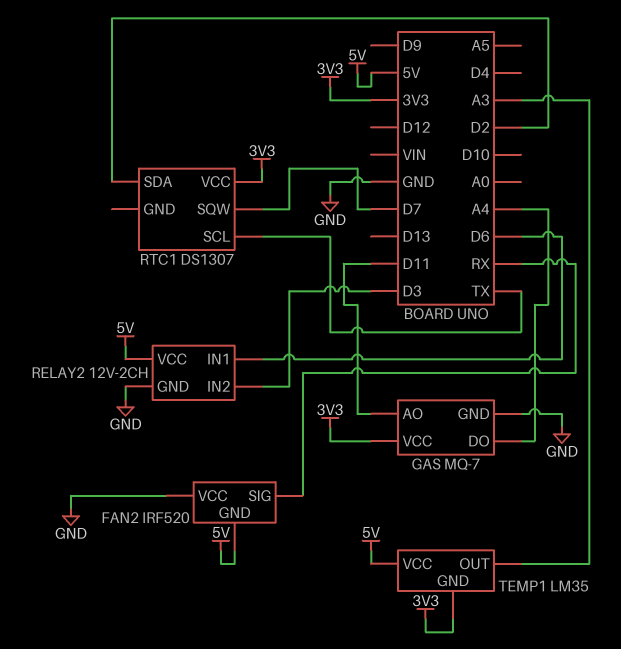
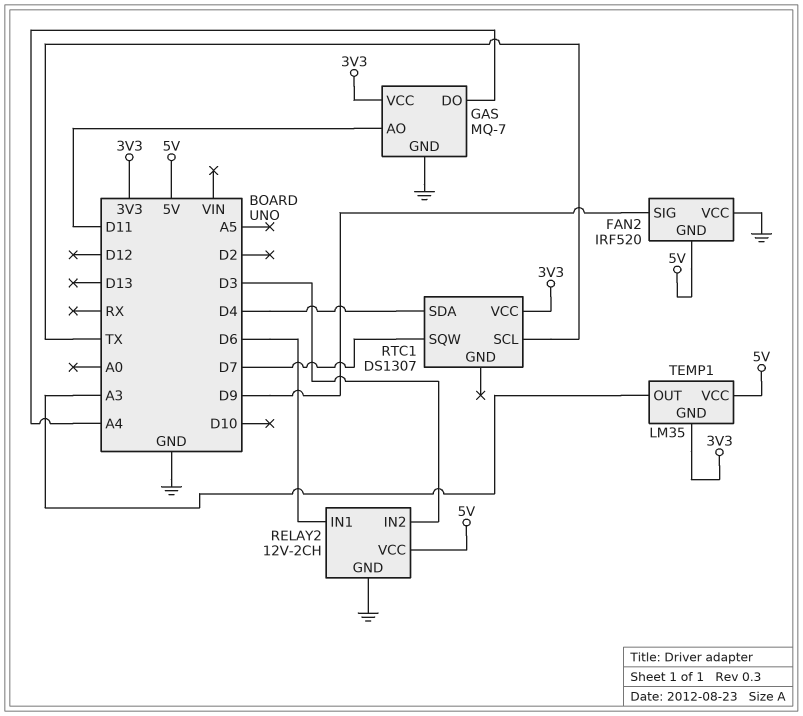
FAN2 pin SIG: RX -> D9
RTC1 pin SDA: D2 -> D4

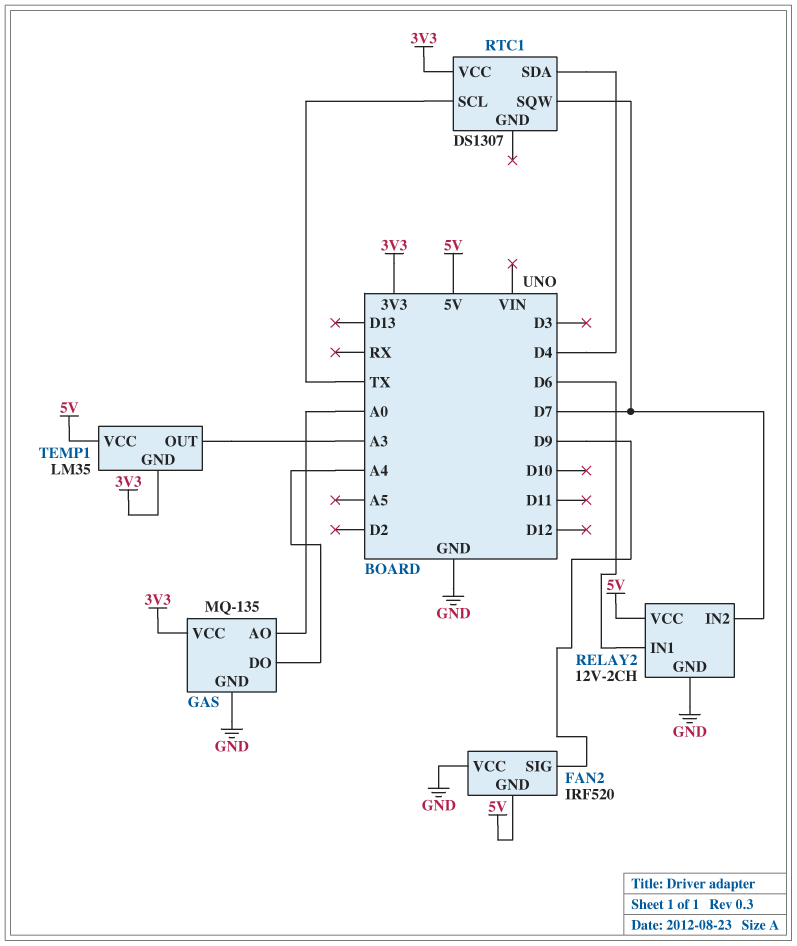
GAS: MQ-7 -> MQ-135
GAS pin AO: D11 -> A0
RELAY2 pin IN2: D3 -> D7

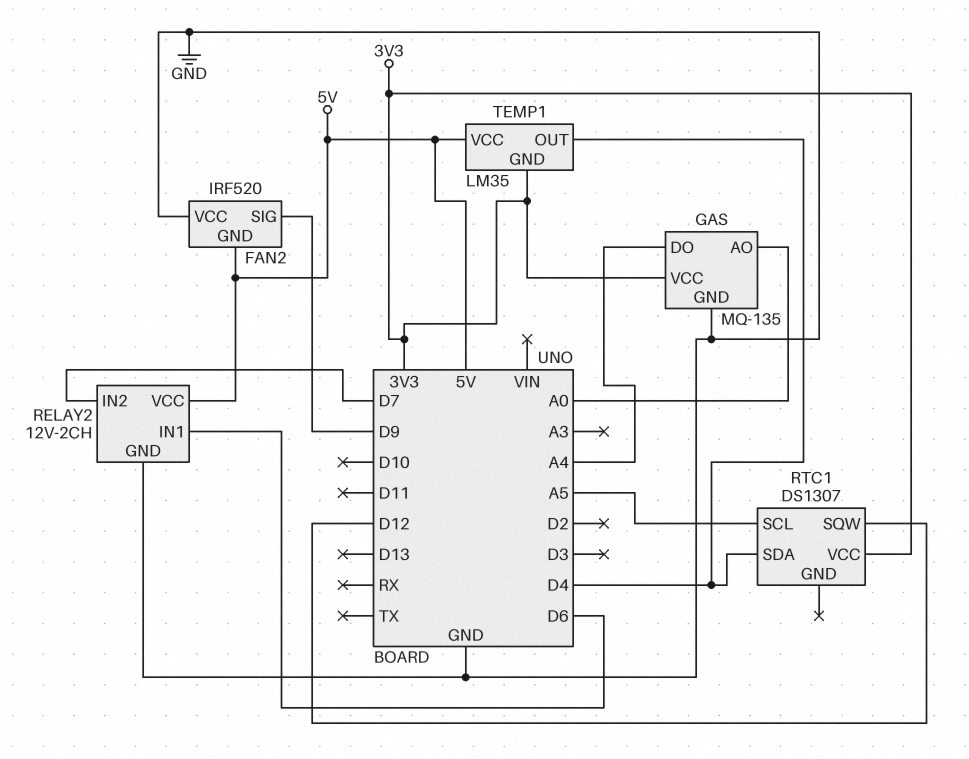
RTC1 pin SCL: TX -> A5
RTC1 pin SQW: D7 -> D12
TEMP1 pin OUT: A3 -> D4

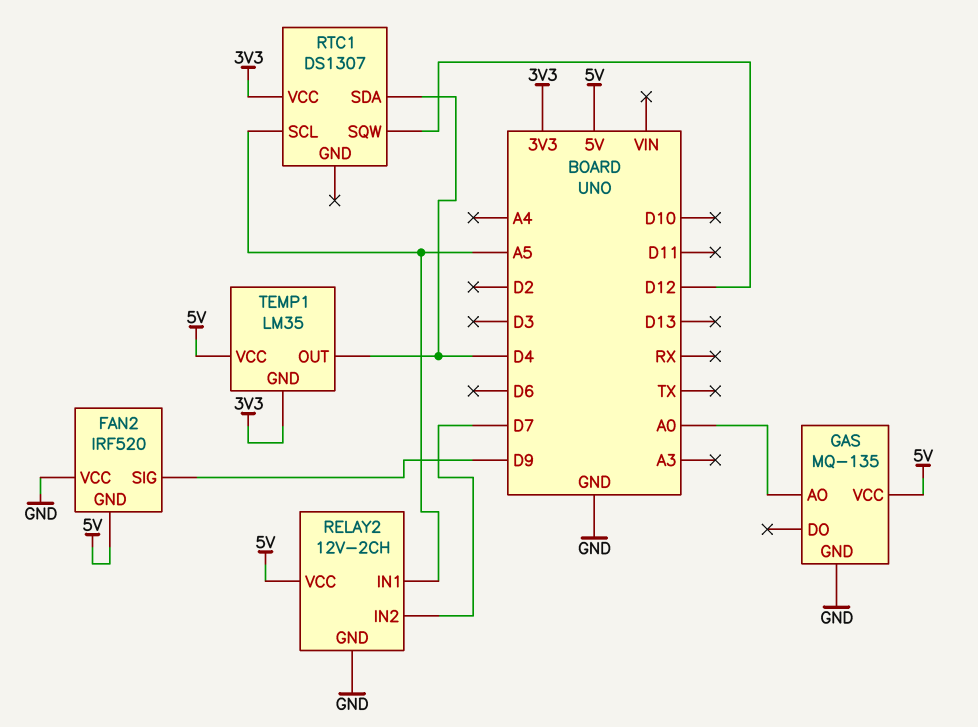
GAS pin DO: A4 -> none
GAS pin VCC: 3V3 -> 5V
RELAY2 pin IN1: D6 -> A5

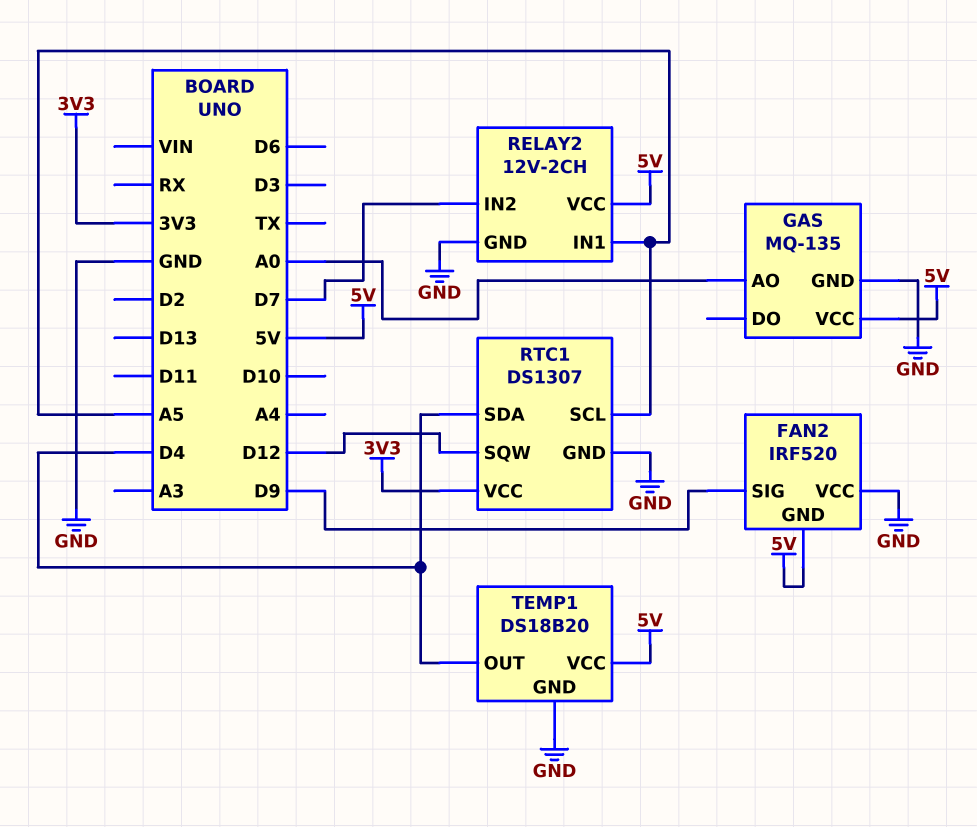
RTC1 pin GND: none -> GND
TEMP1: LM35 -> DS18B20
TEMP1 pin GND: 3V3 -> GND

